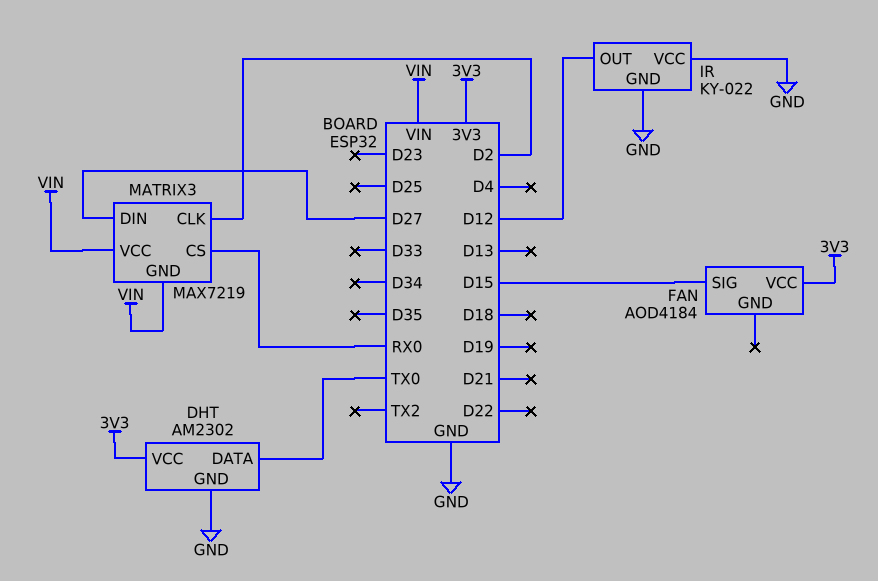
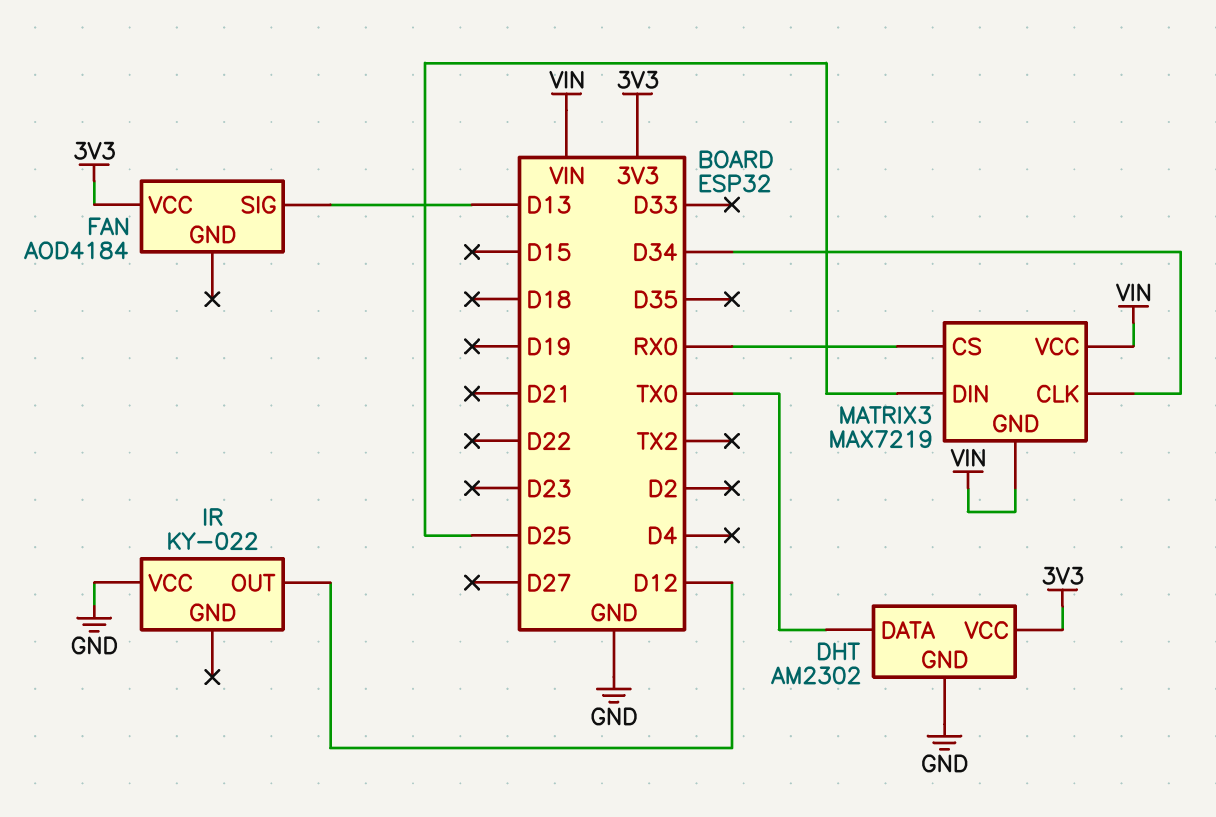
FAN pin SIG: D15 -> D13
IR pin GND: GND -> none
MATRIX3 pin CLK: D2 -> D34
MATRIX3 pin DIN: D27 -> D25

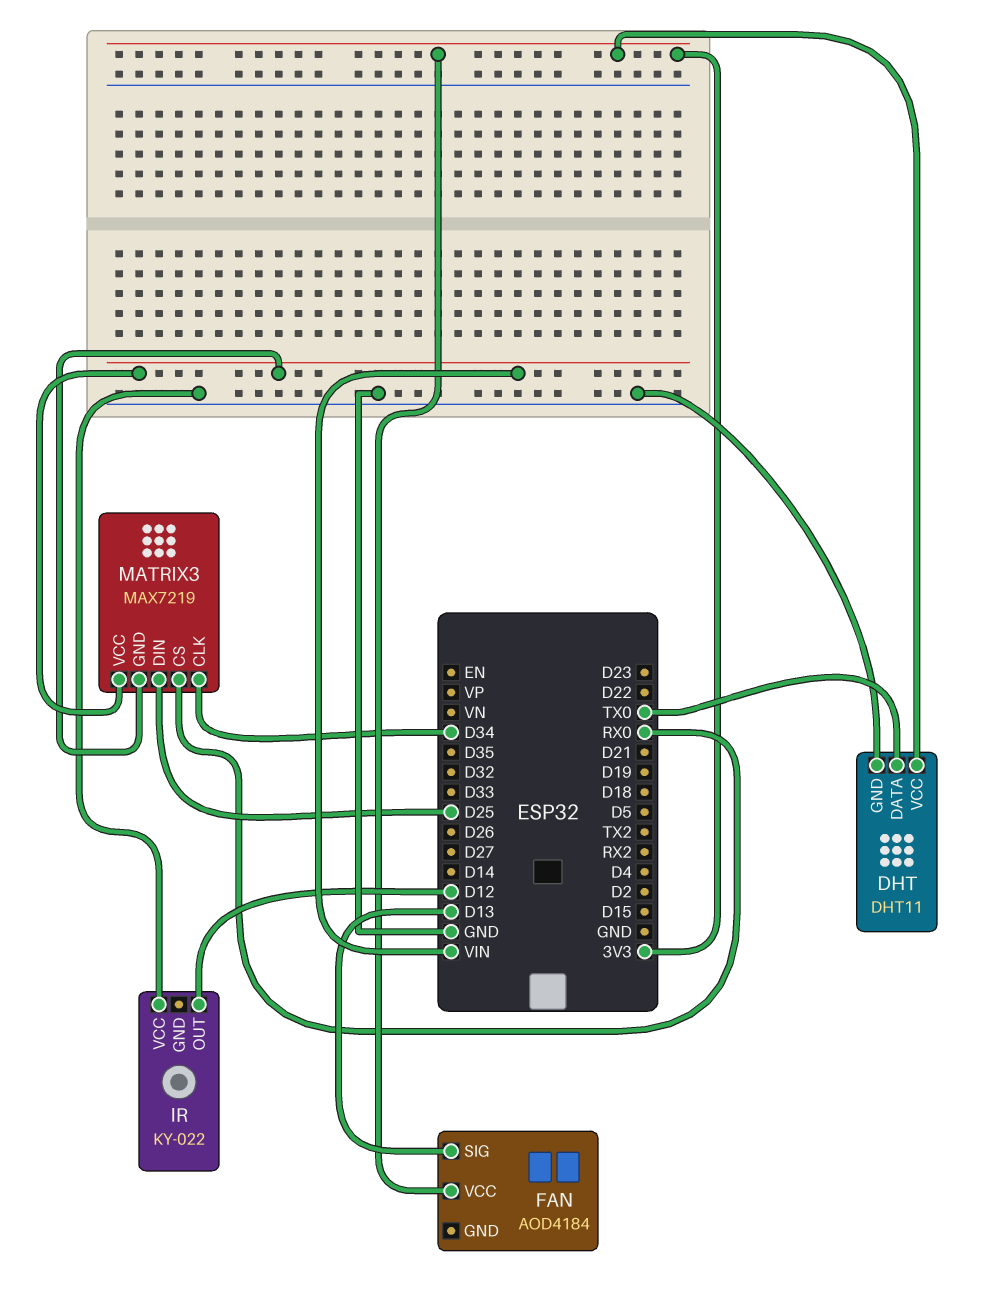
DHT: AM2302 -> DHT11

